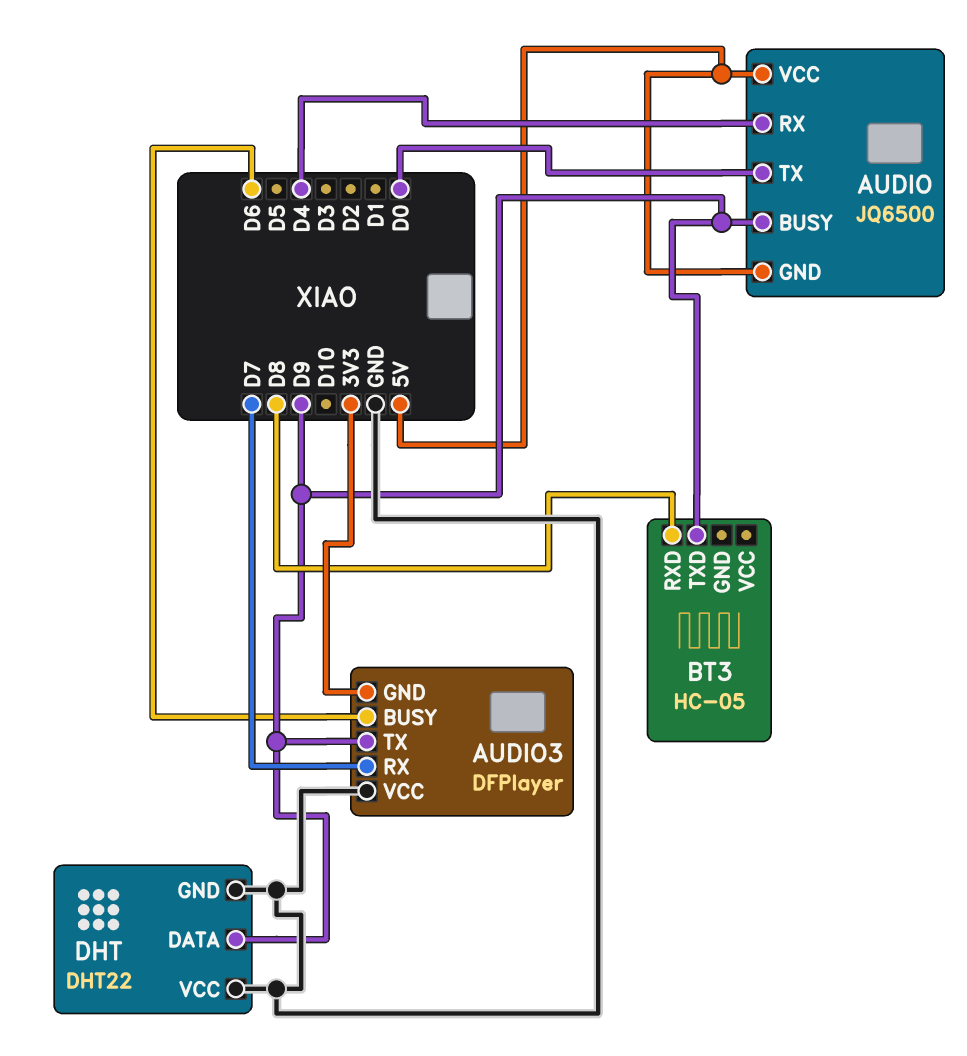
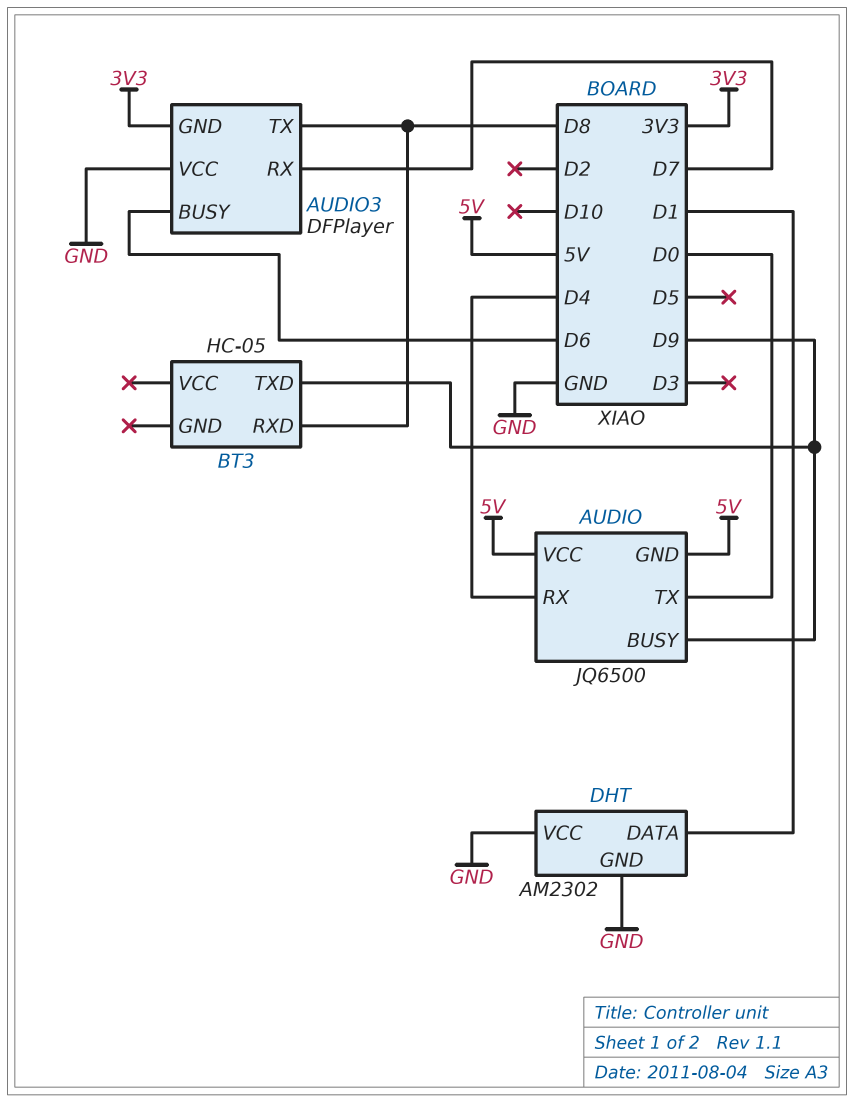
AUDIO3 pin TX: D9 -> D8
DHT: DHT22 -> AM2302
DHT pin DATA: D9 -> D1

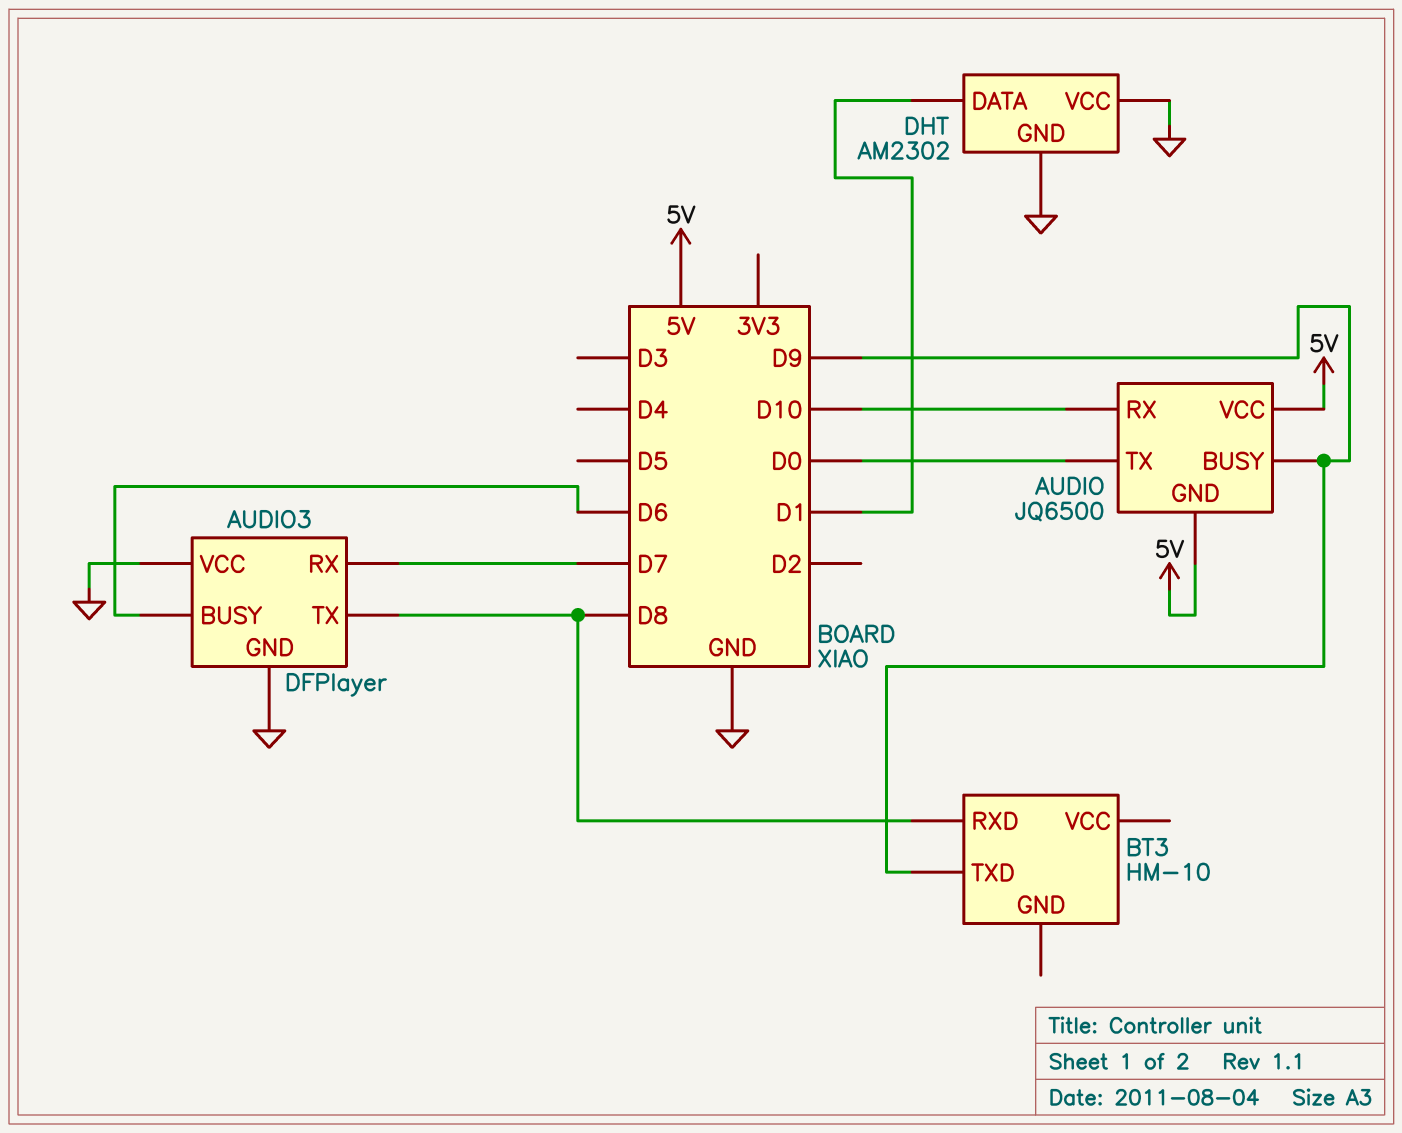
AUDIO pin RX: D4 -> D10
AUDIO3 pin GND: 3V3 -> GND
BT3: HC-05 -> HM-10

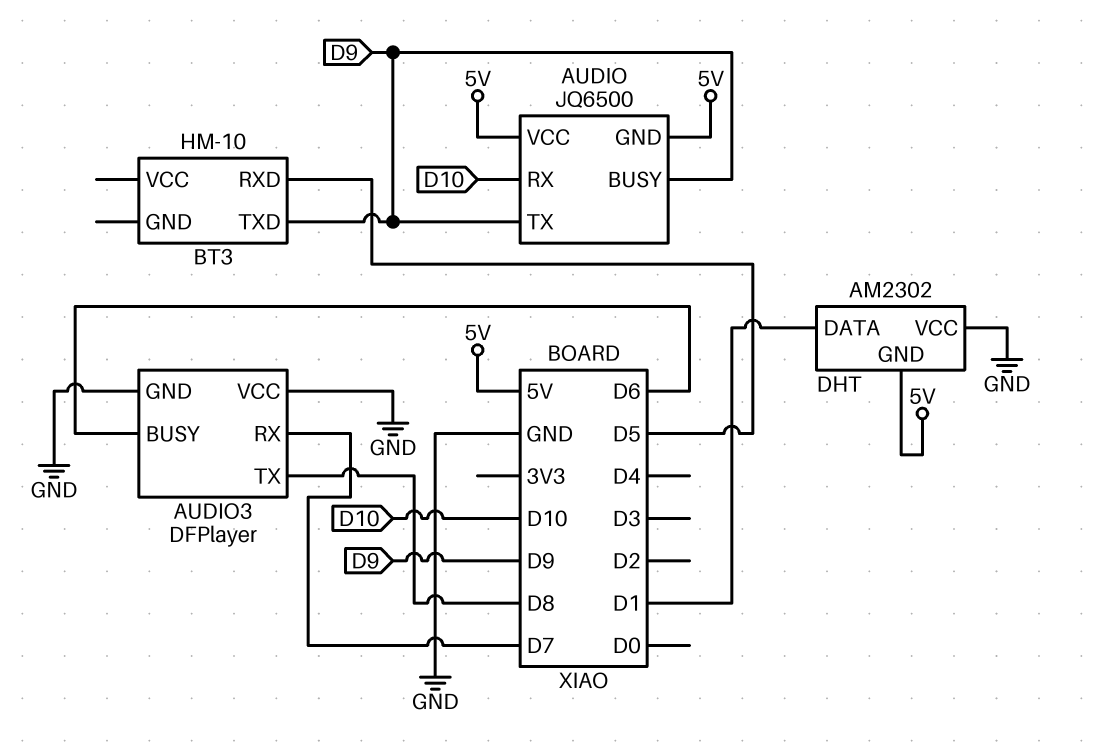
AUDIO pin TX: D0 -> D9
BT3 pin RXD: D8 -> D5
DHT pin GND: GND -> 5V

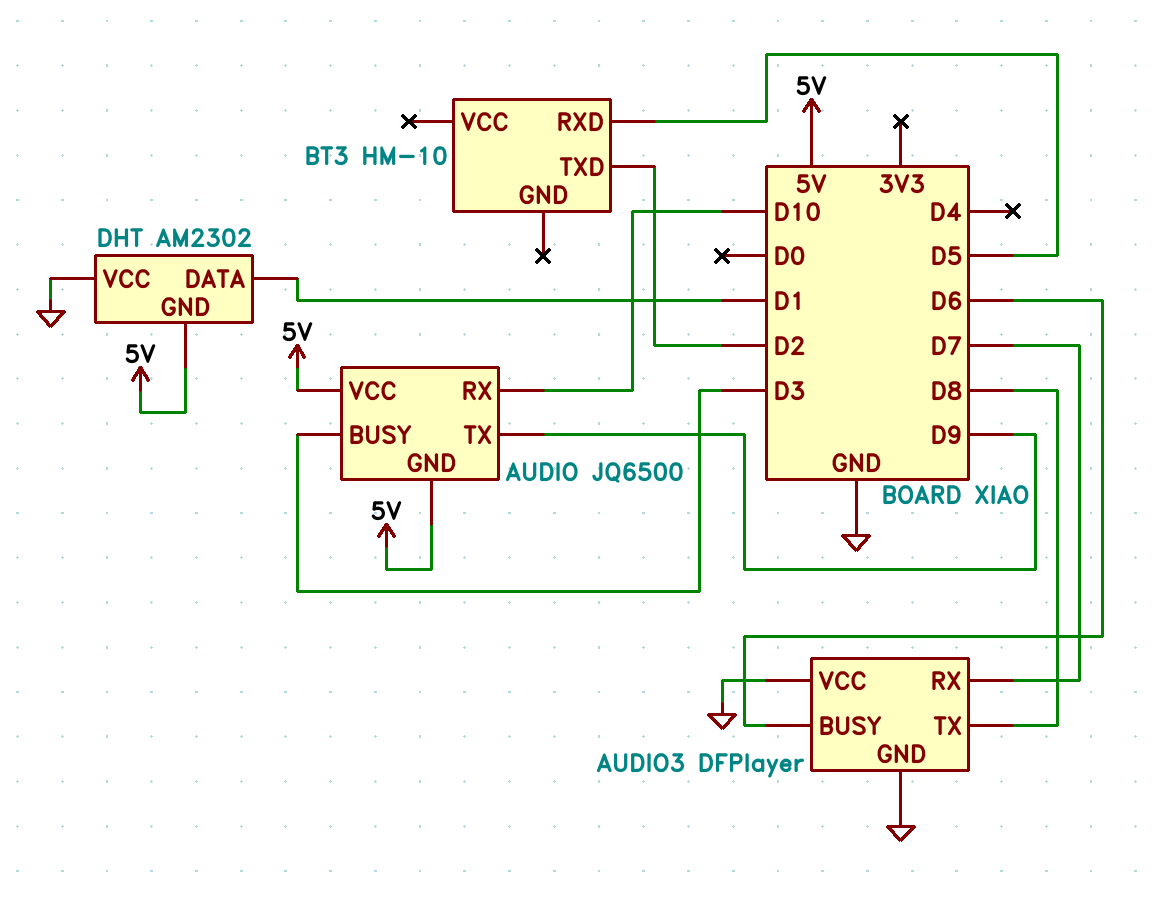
AUDIO pin BUSY: D9 -> D3
BT3 pin TXD: D9 -> D2

